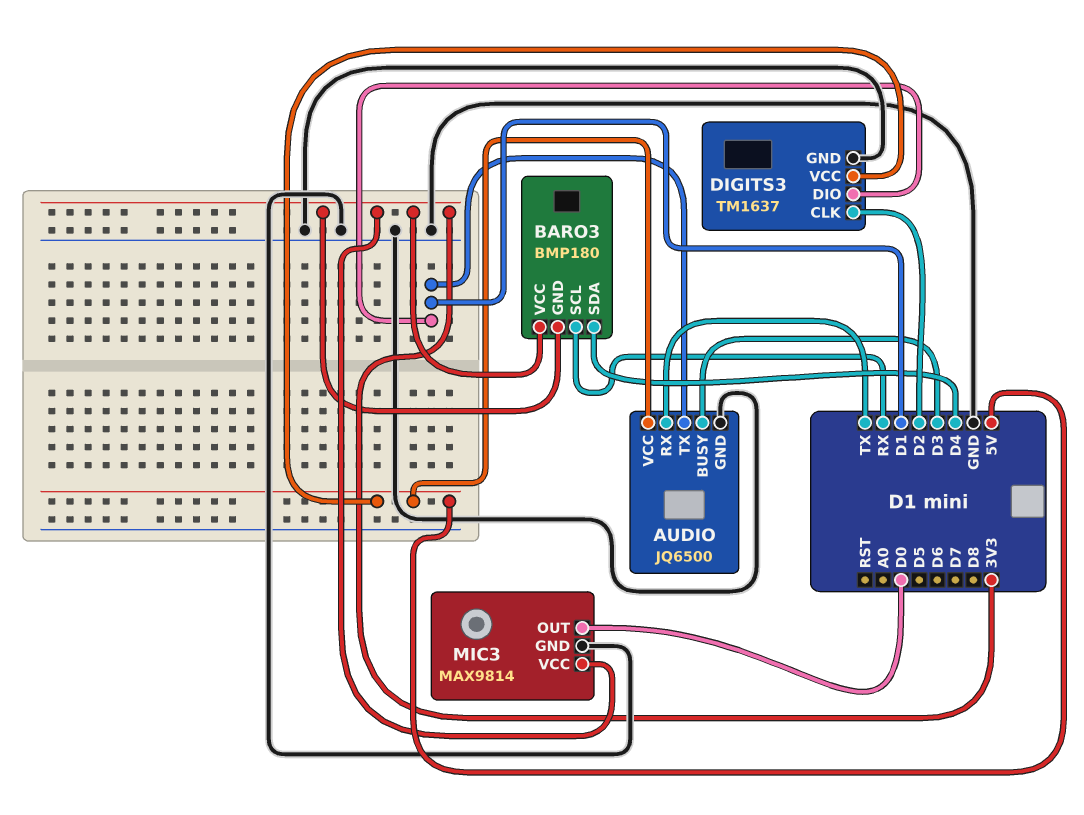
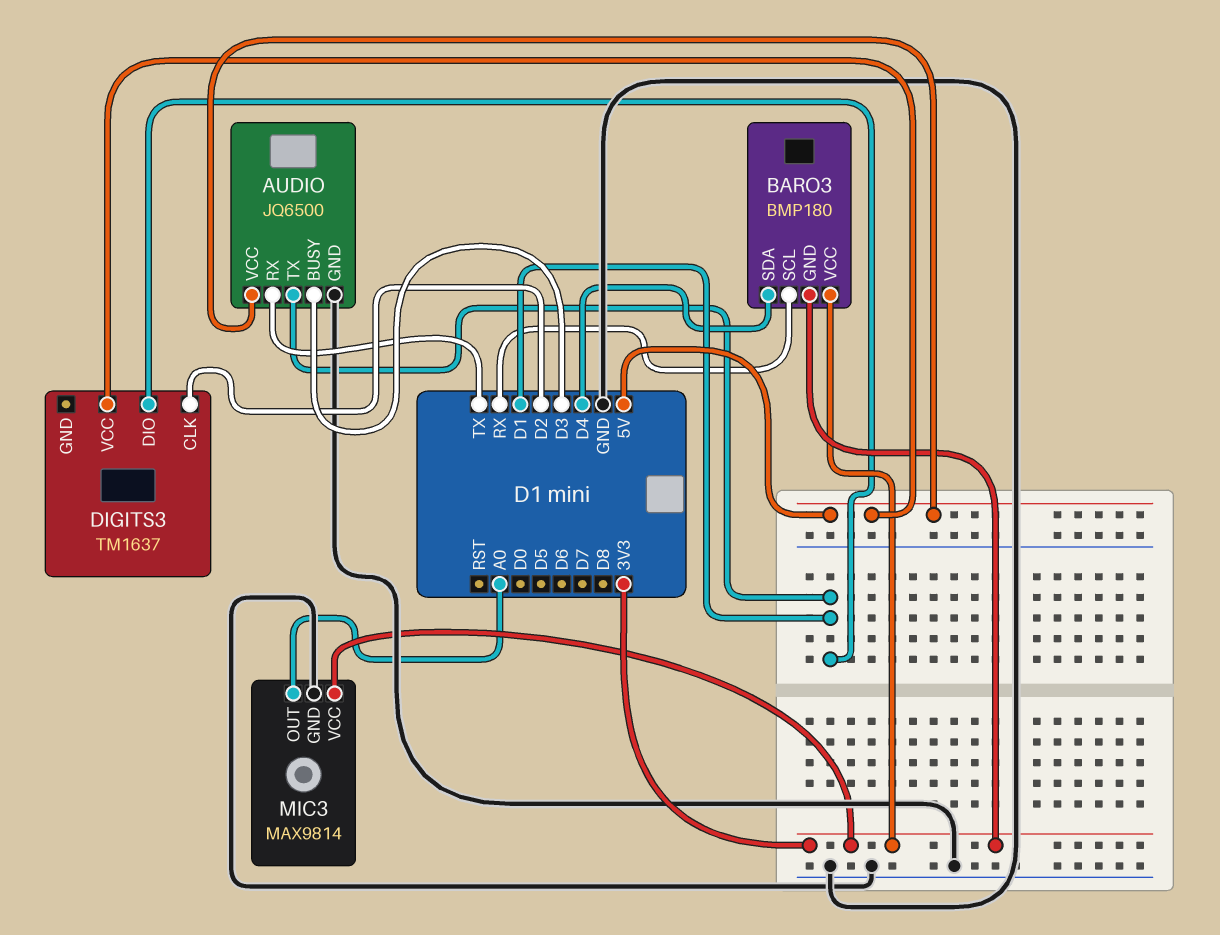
DIGITS3 pin GND: GND -> none
MIC3 pin OUT: D0 -> A0

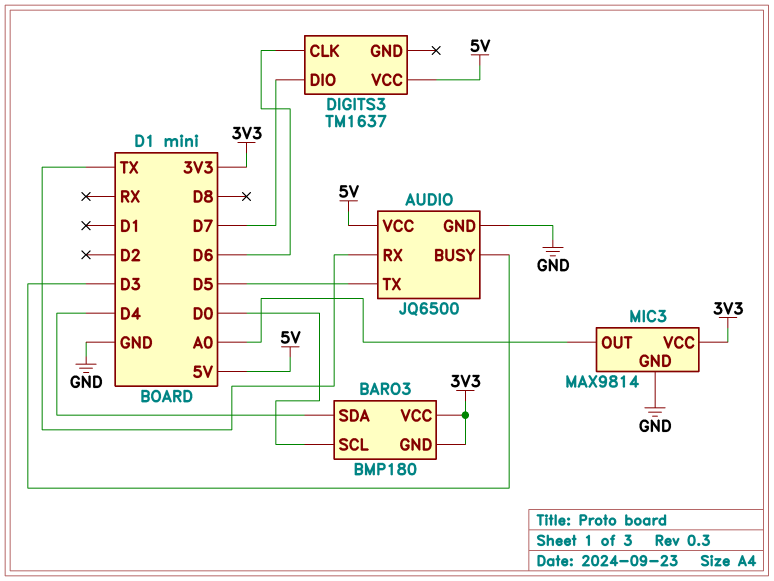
AUDIO pin TX: D1 -> D5
BARO3 pin SCL: RX -> D0
DIGITS3 pin CLK: D2 -> D6
DIGITS3 pin DIO: D1 -> D7

